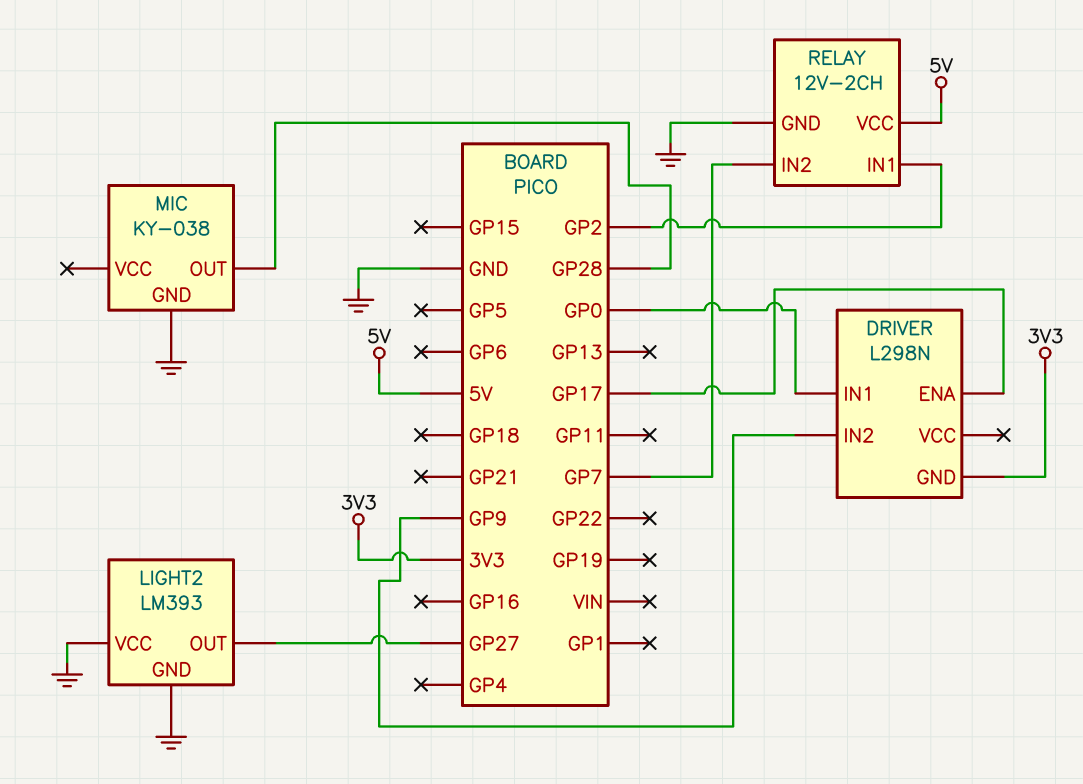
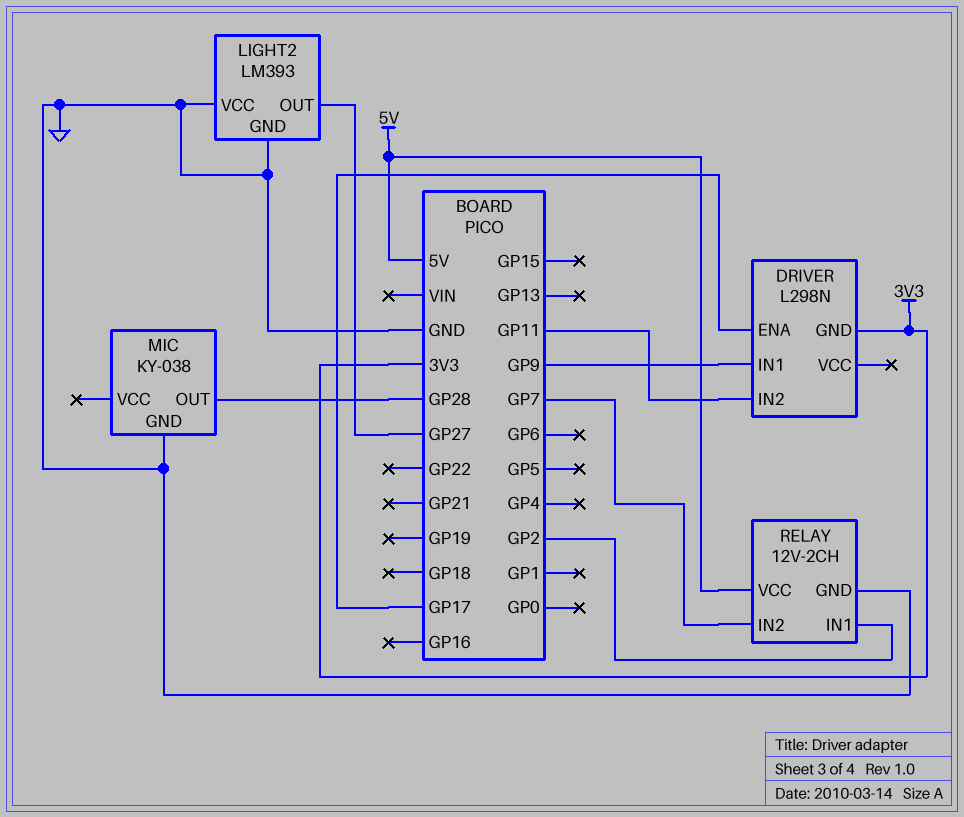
DRIVER pin IN1: GP0 -> GP9
DRIVER pin IN2: GP9 -> GP11

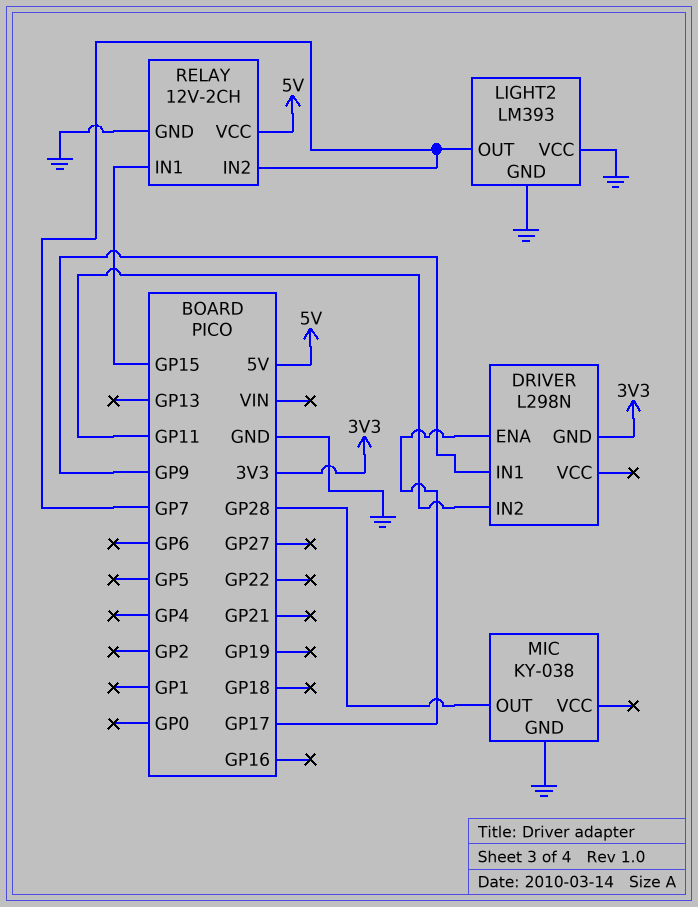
LIGHT2 pin OUT: GP27 -> GP7
RELAY pin IN1: GP2 -> GP15

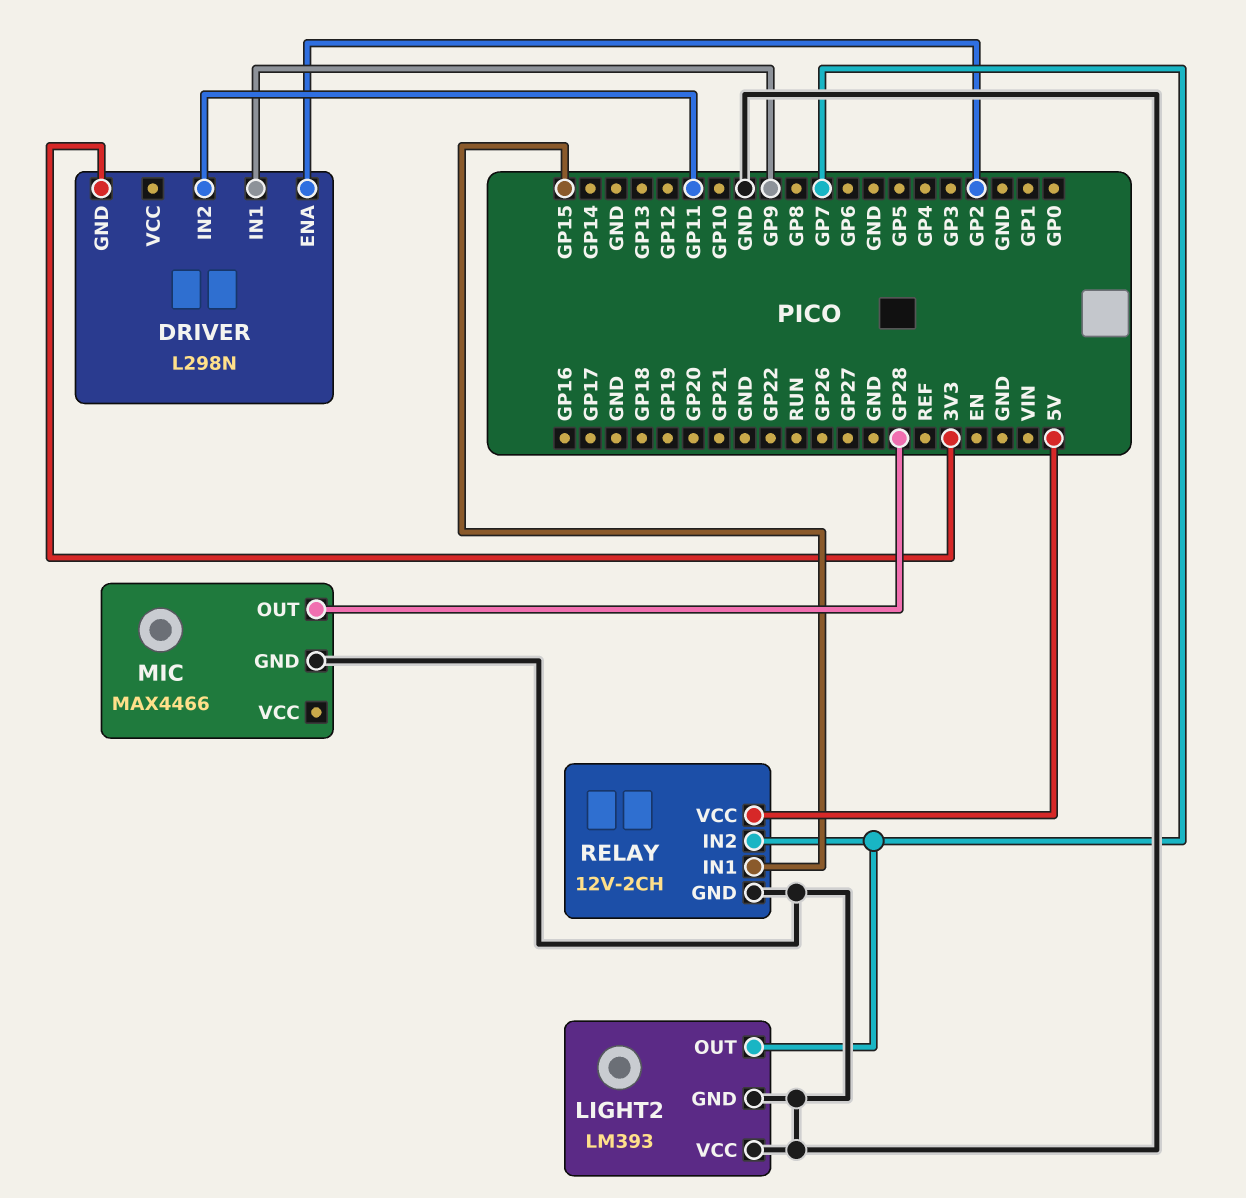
DRIVER pin ENA: GP17 -> GP2
MIC: KY-038 -> MAX4466

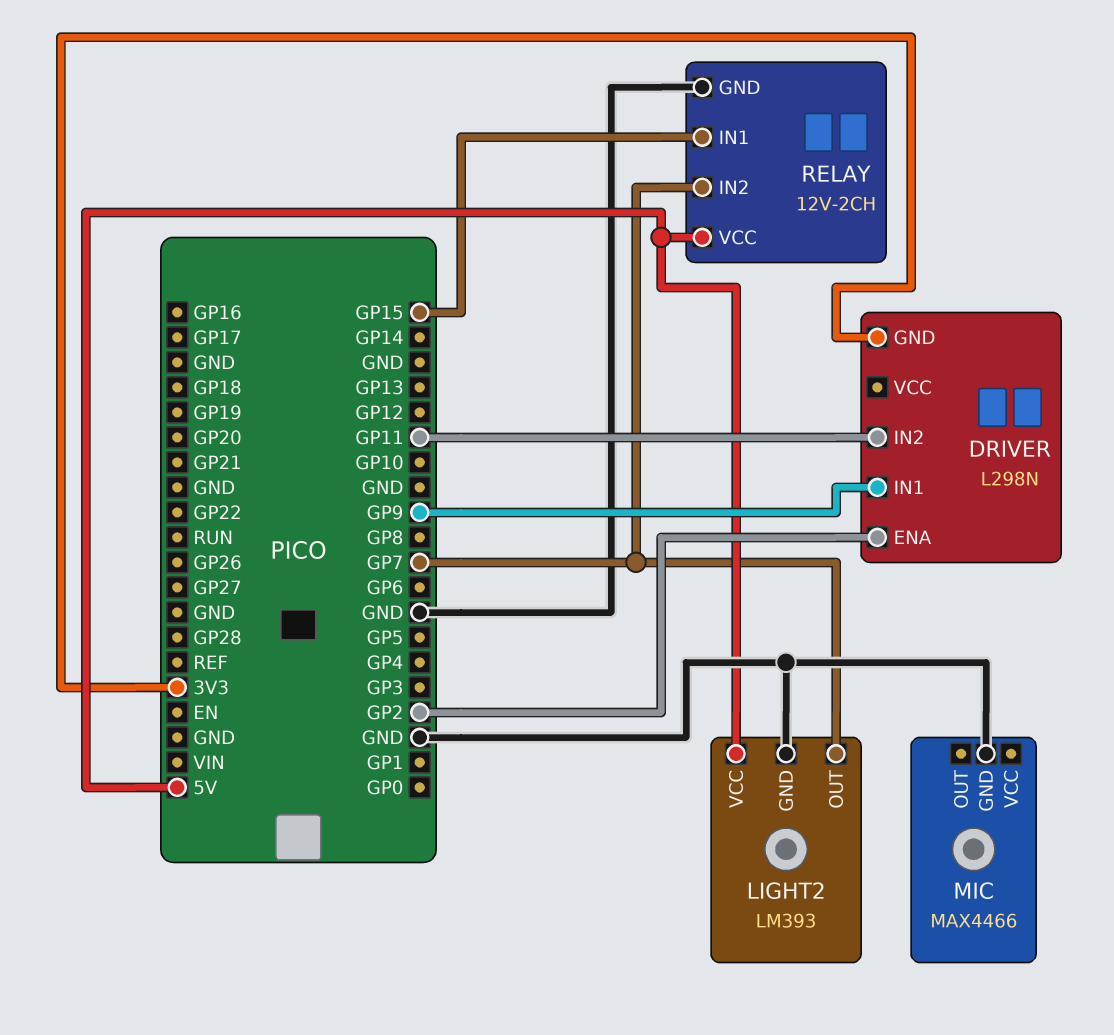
LIGHT2 pin VCC: GND -> 5V
MIC pin OUT: GP28 -> none

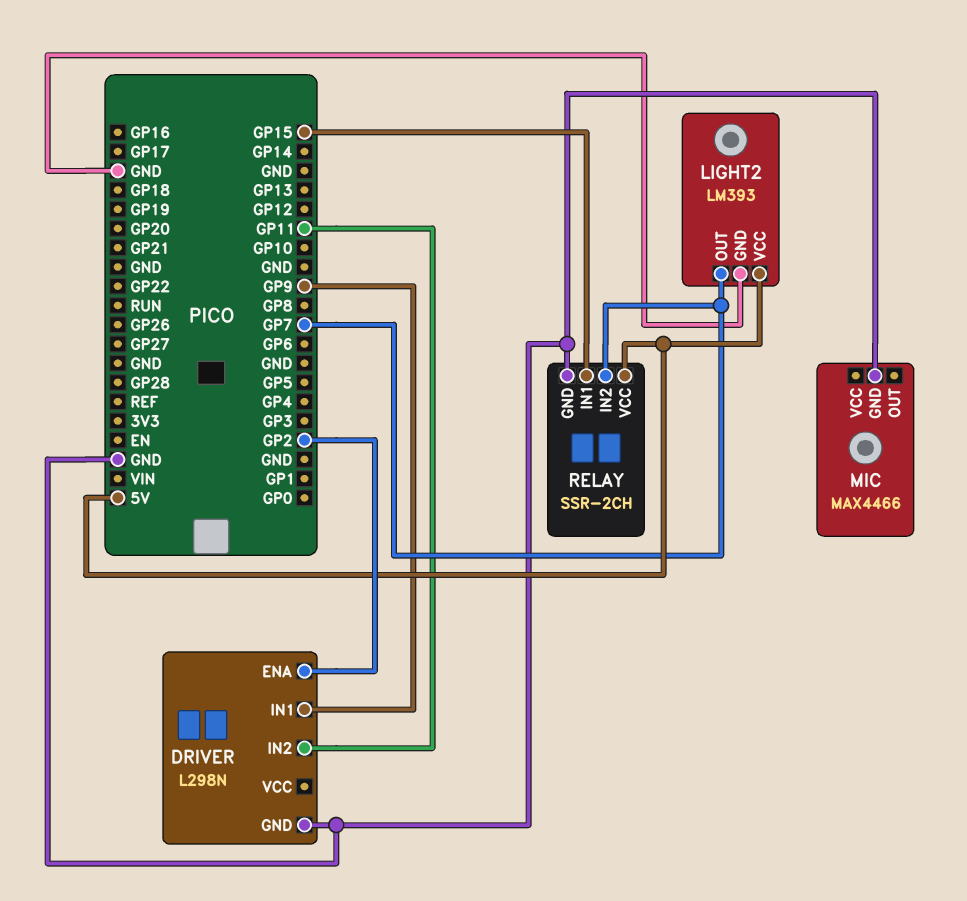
DRIVER pin GND: 3V3 -> GND
RELAY: 12V-2CH -> SSR-2CH

